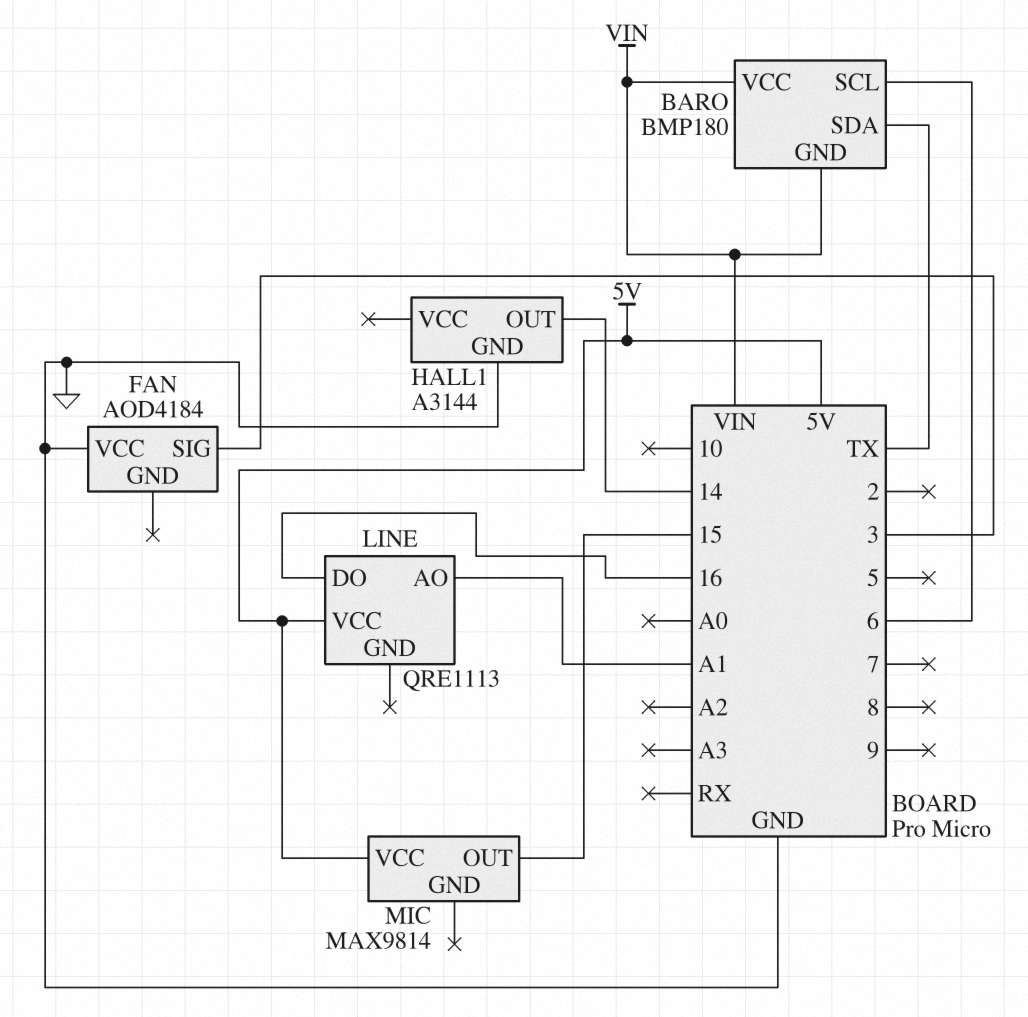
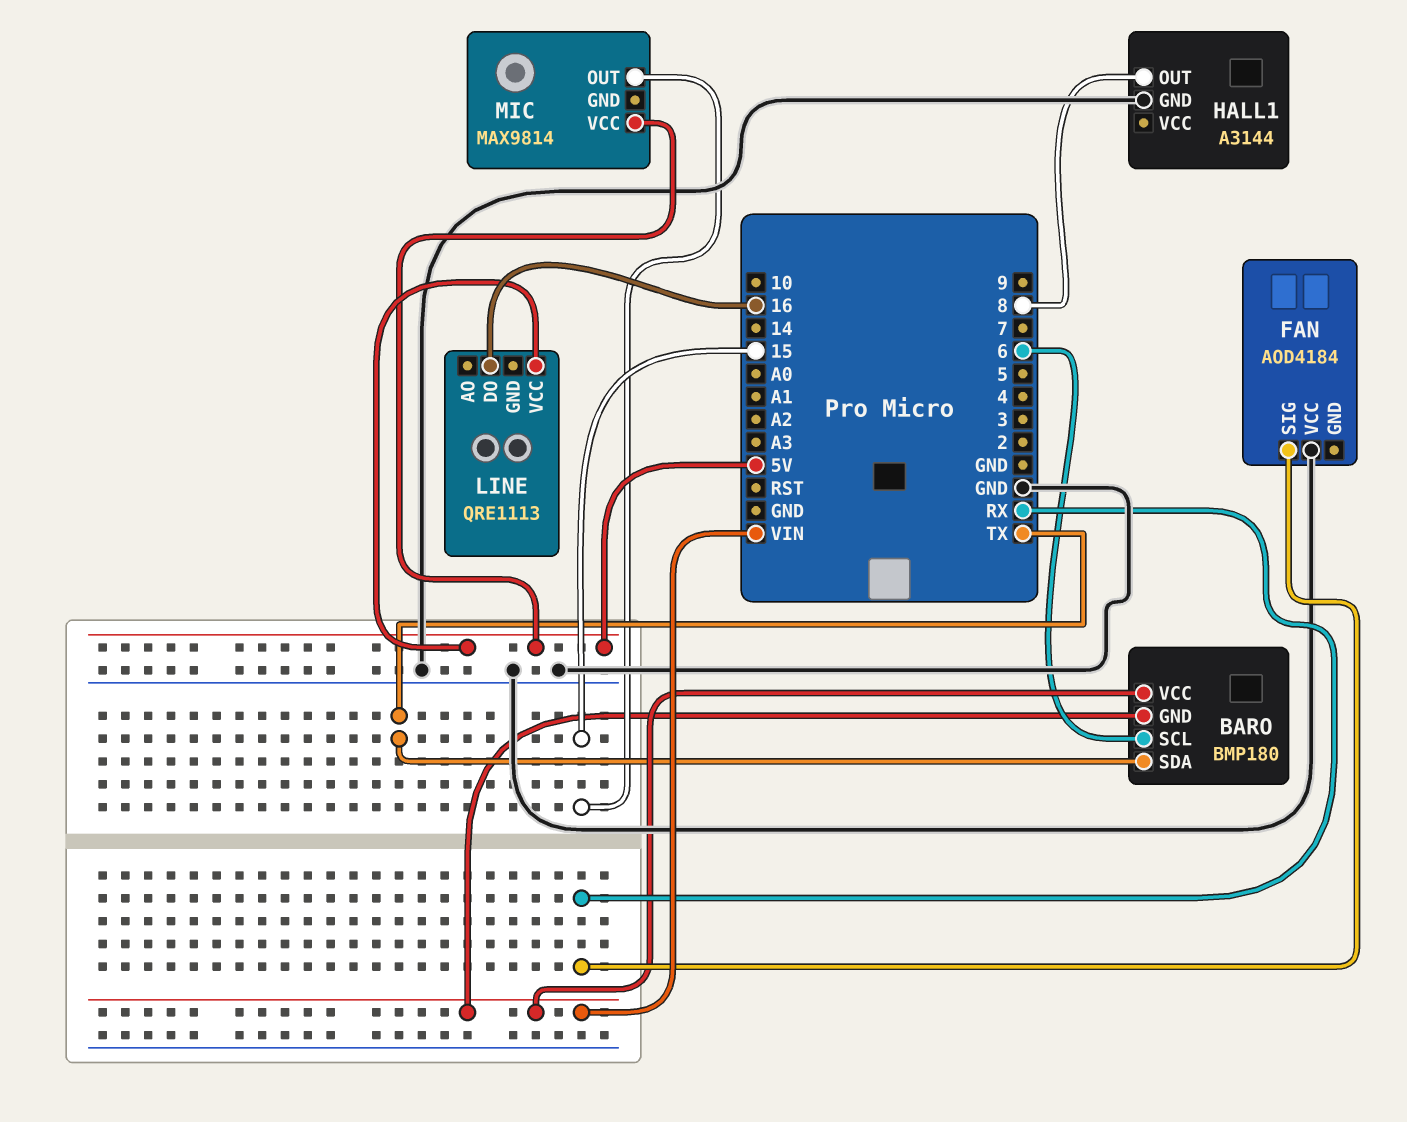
FAN pin SIG: 3 -> RX
HALL1 pin OUT: 14 -> 8
LINE pin AO: A1 -> none

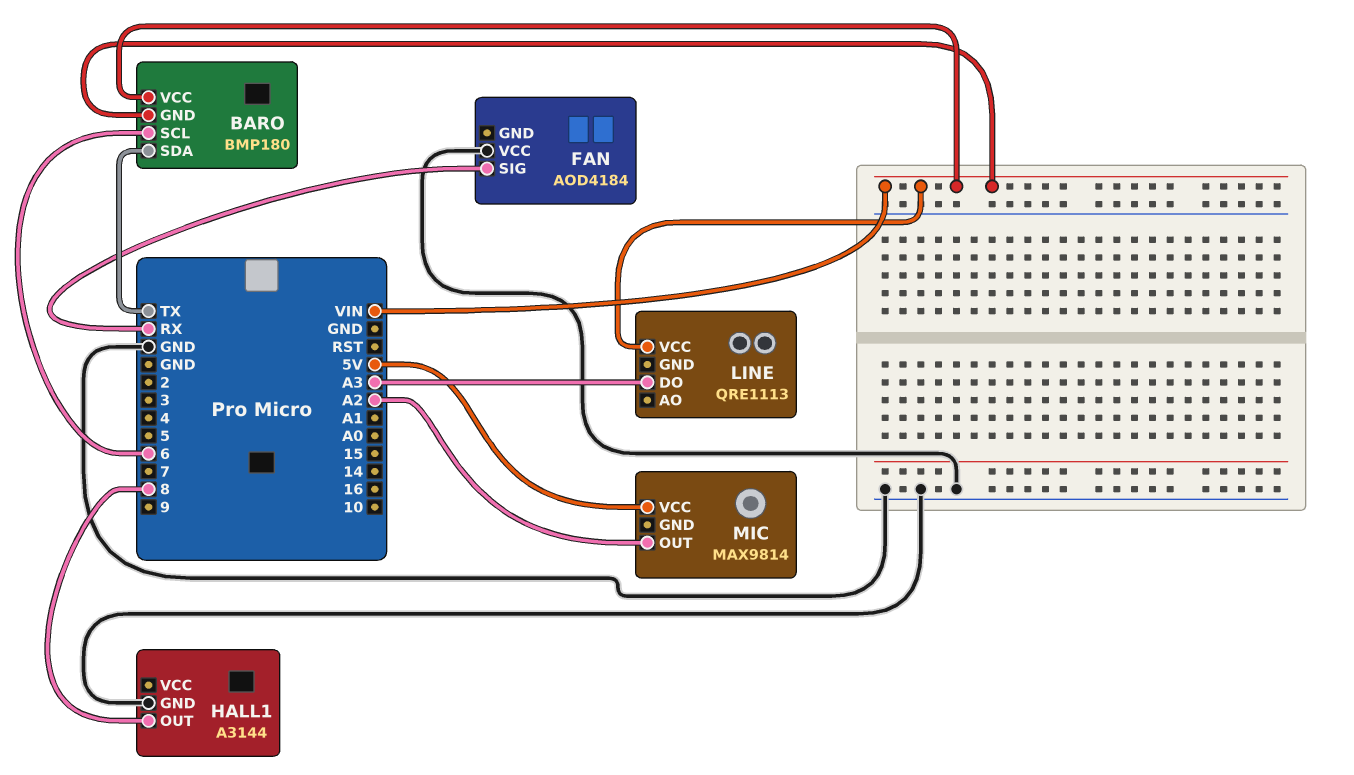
LINE pin DO: 16 -> A3
LINE pin VCC: 5V -> VIN
MIC pin OUT: 15 -> A2

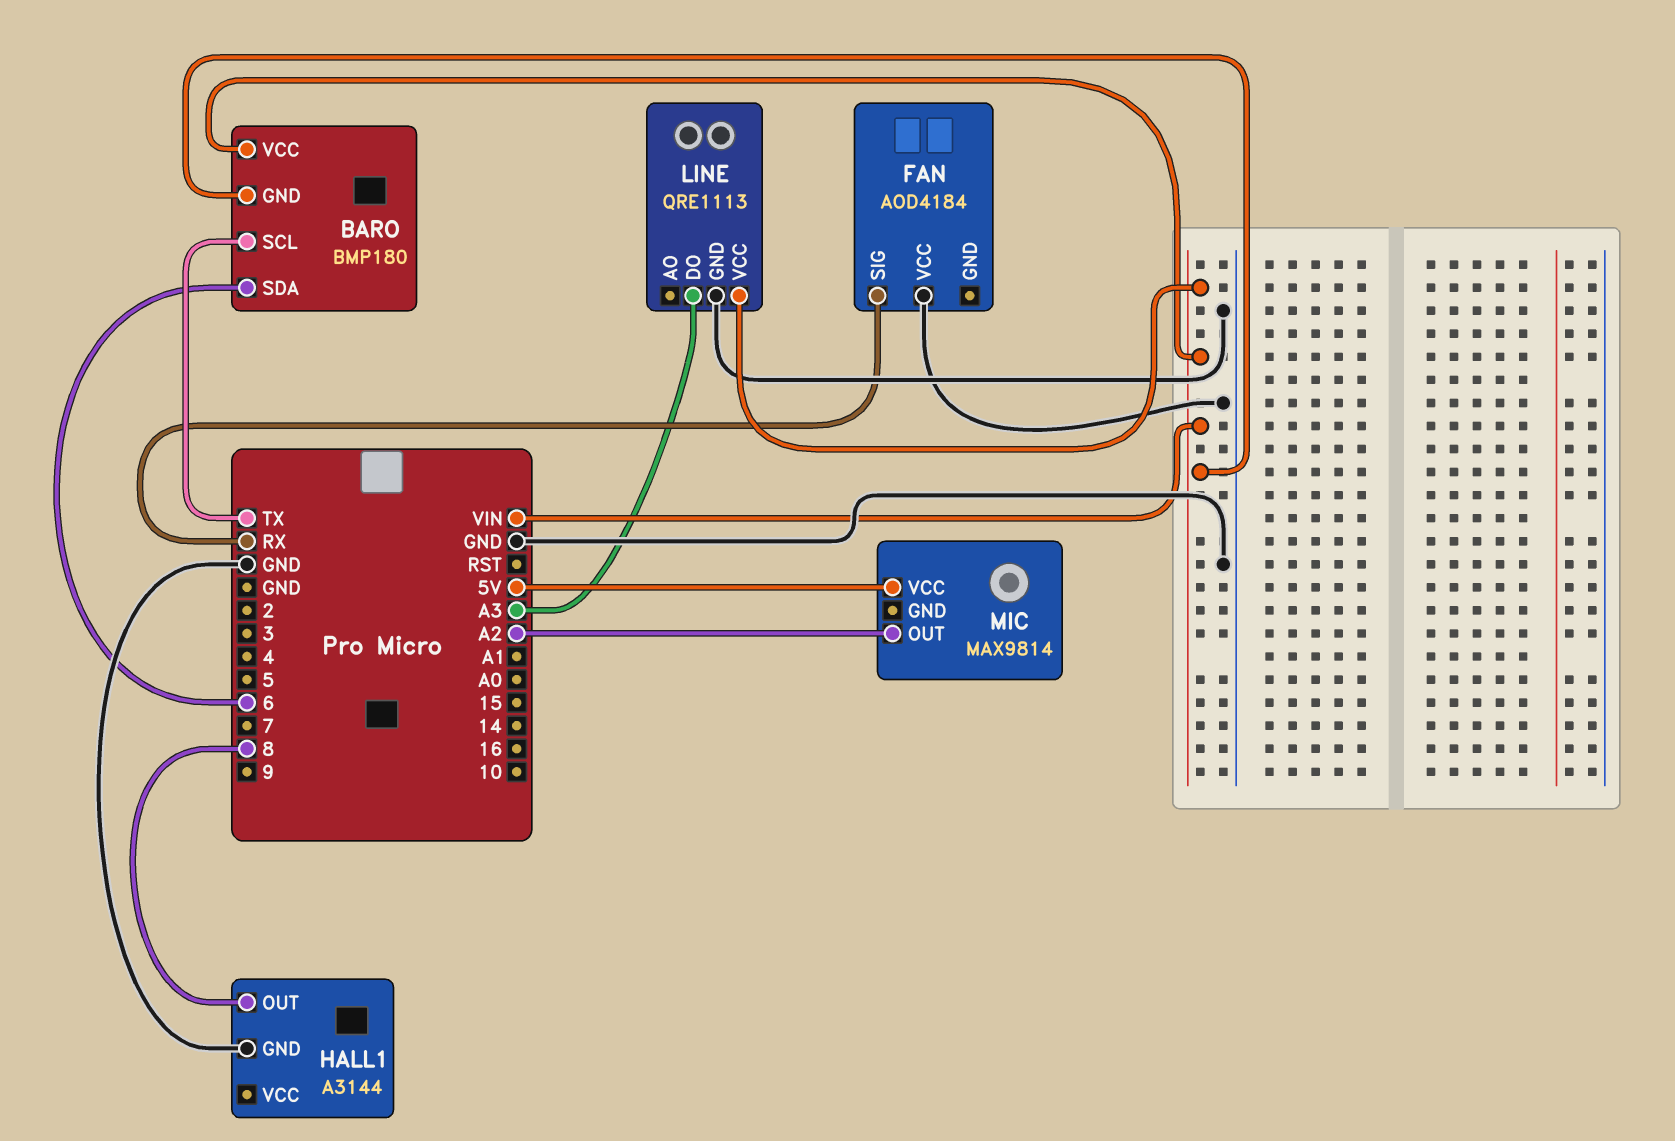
BARO pin SCL: 6 -> TX
BARO pin SDA: TX -> 6
LINE pin GND: none -> GND

